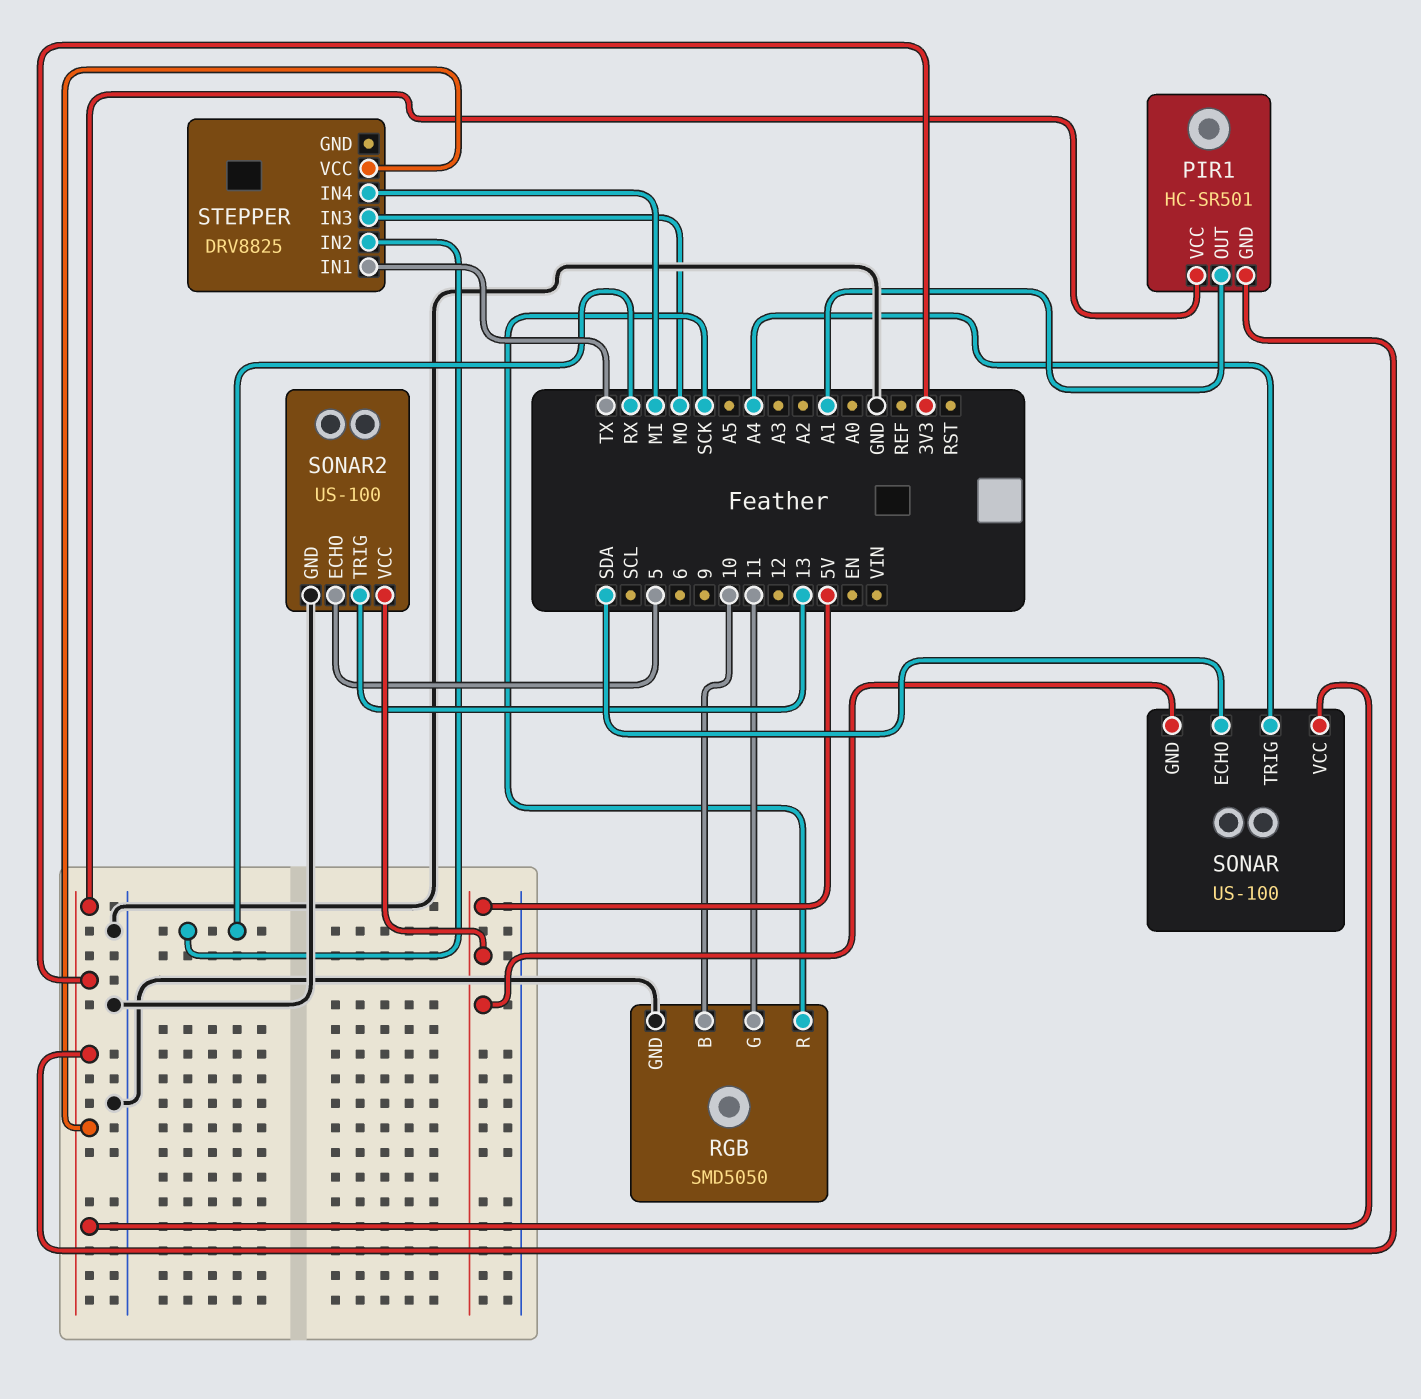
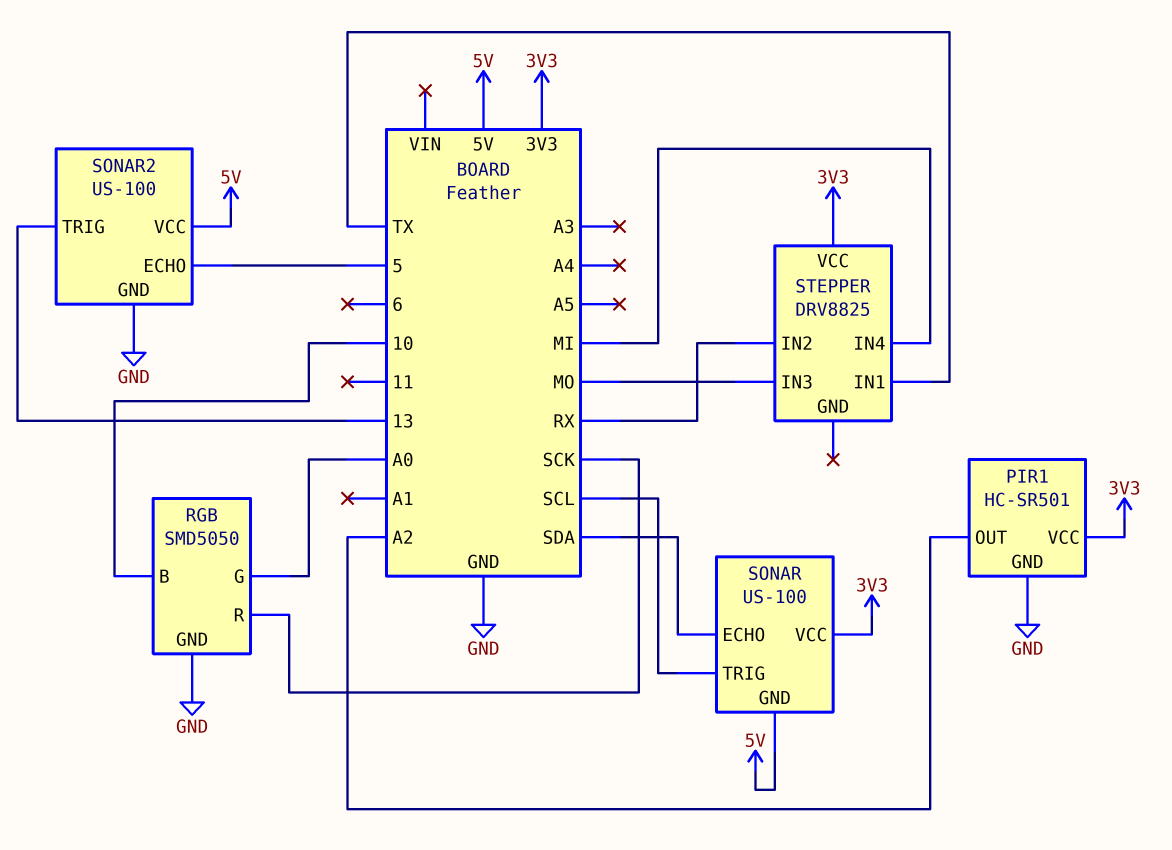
PIR1 pin GND: 3V3 -> GND
PIR1 pin OUT: A1 -> A2
RGB pin G: 11 -> A0
SONAR pin TRIG: A4 -> SCL

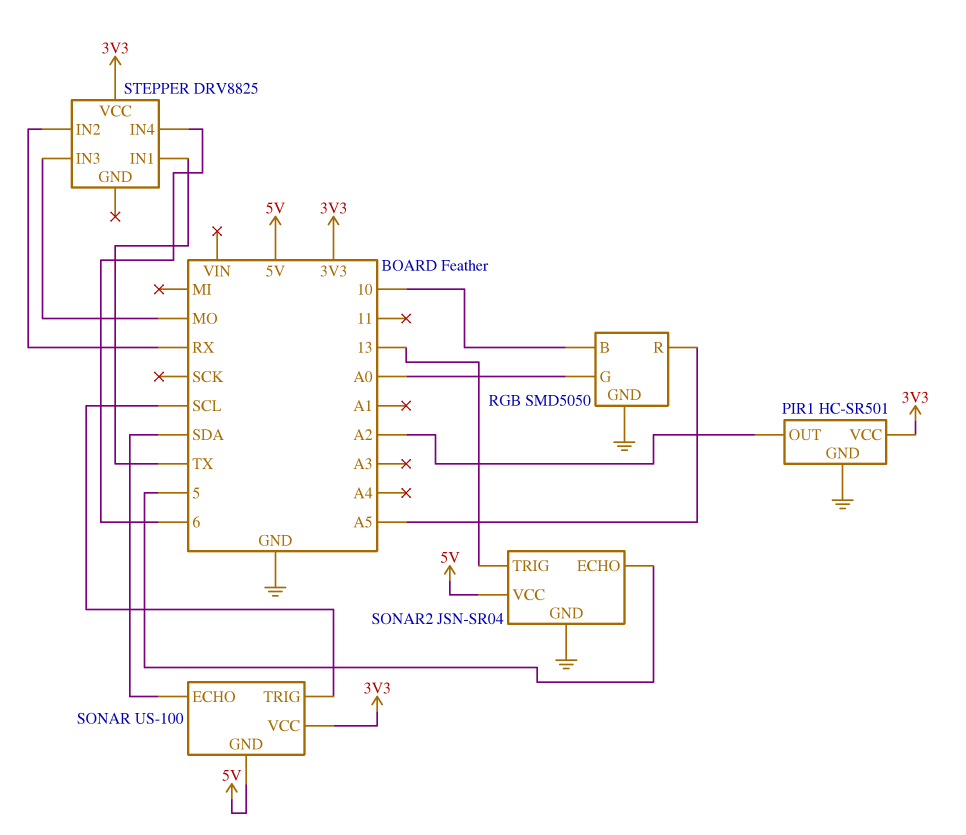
RGB pin R: SCK -> A5
SONAR2: US-100 -> JSN-SR04
STEPPER pin IN4: MI -> 6

